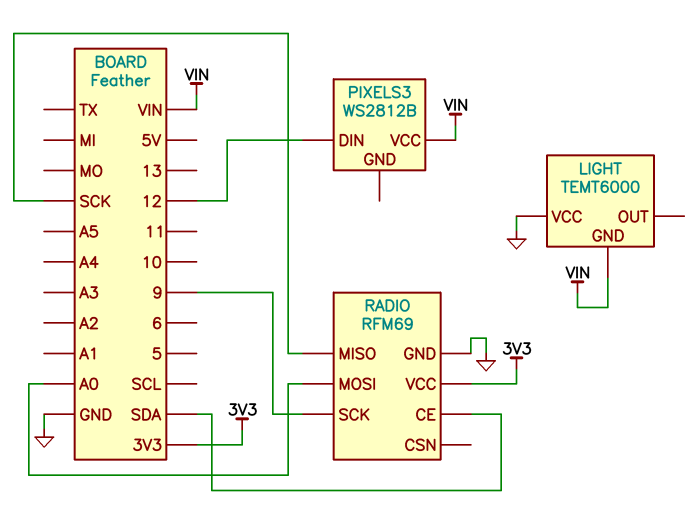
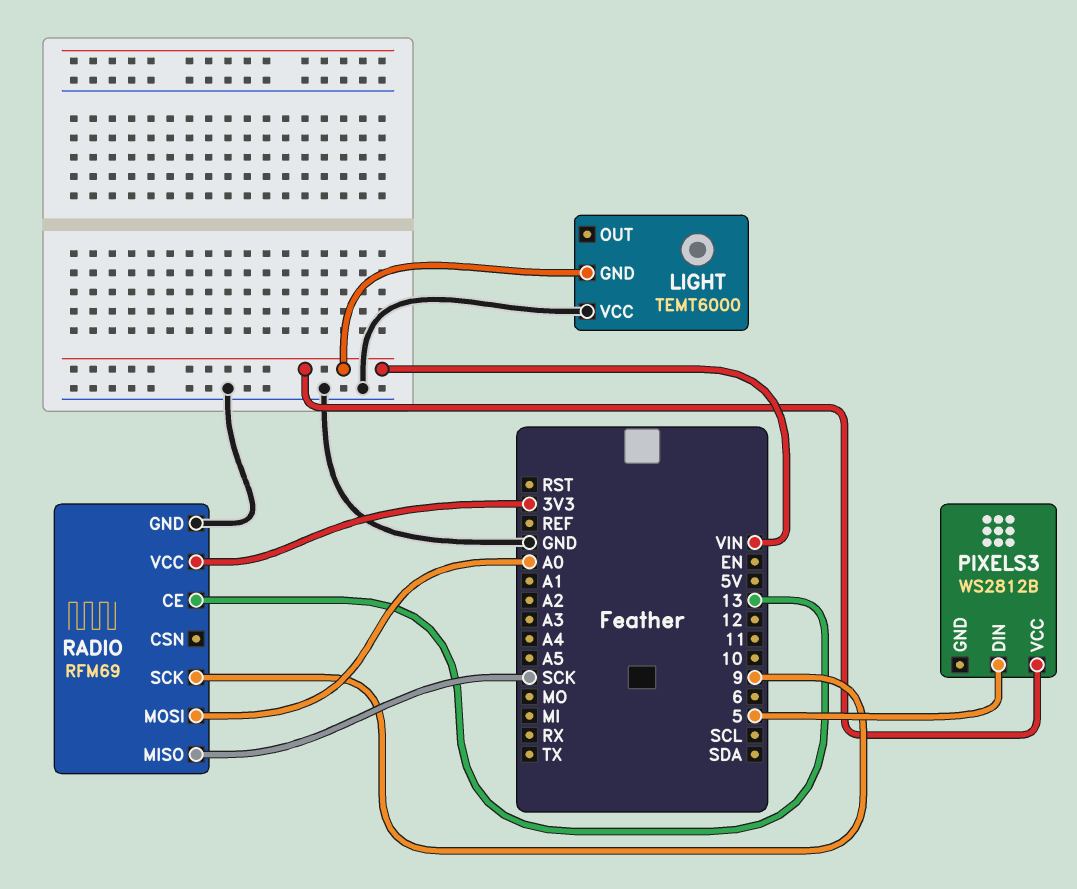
PIXELS3 pin DIN: 12 -> 5
RADIO pin CE: SDA -> 13

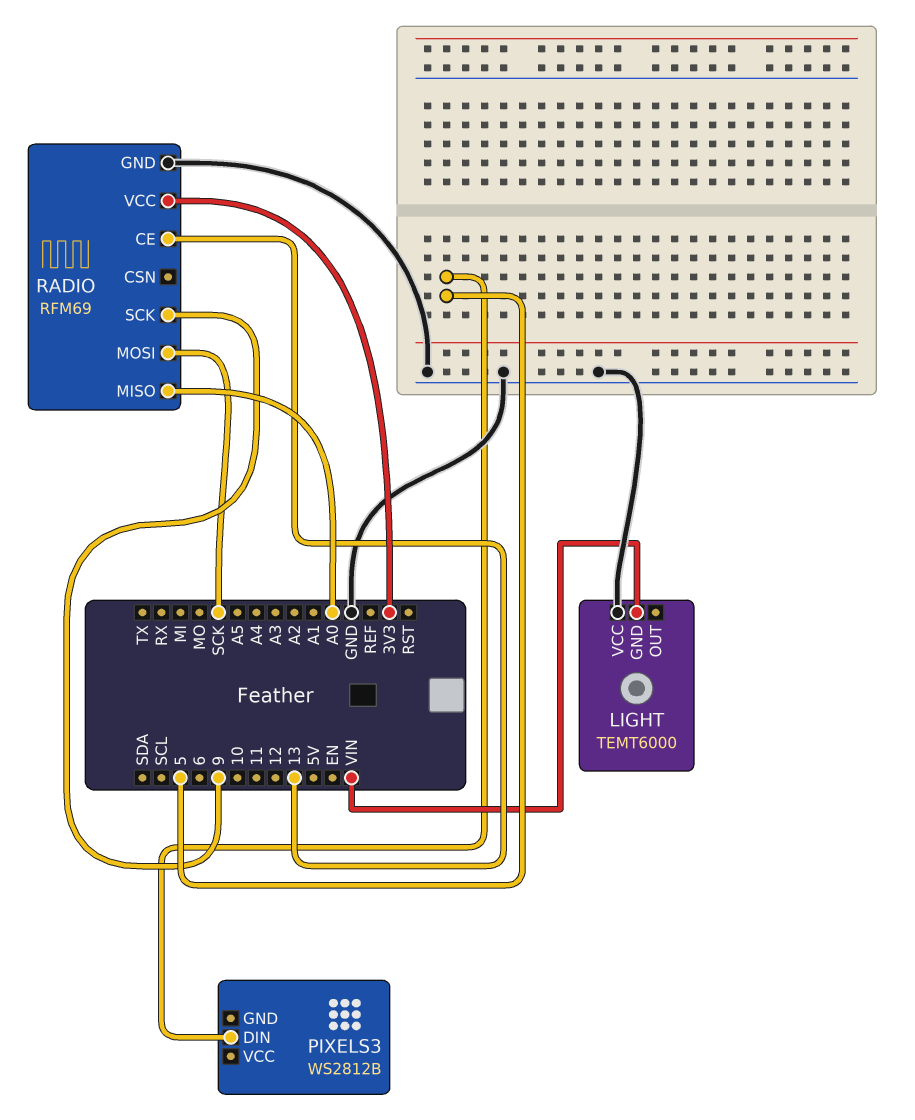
PIXELS3 pin VCC: VIN -> none
RADIO pin MISO: SCK -> A0
RADIO pin MOSI: A0 -> SCK

